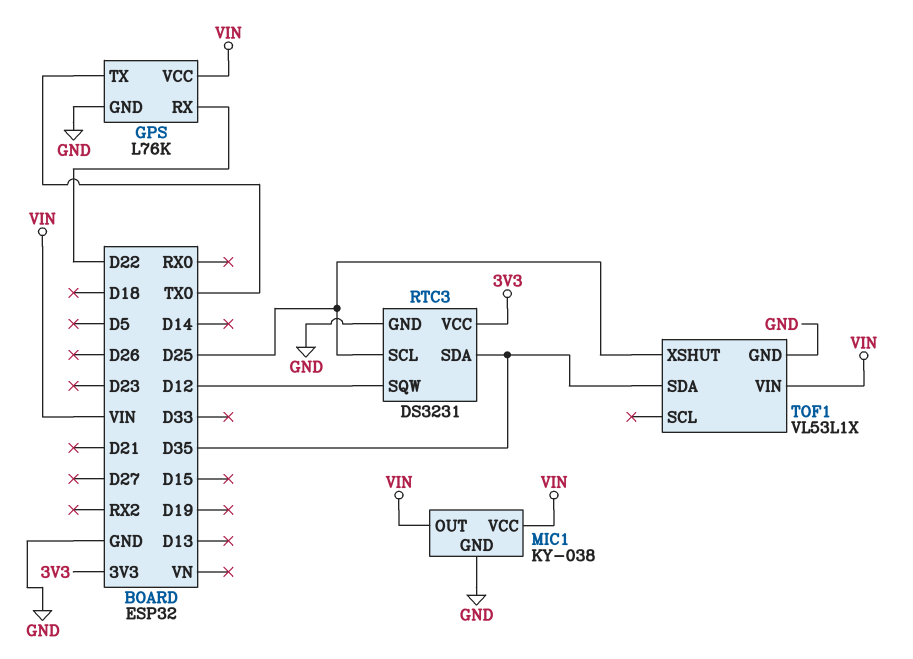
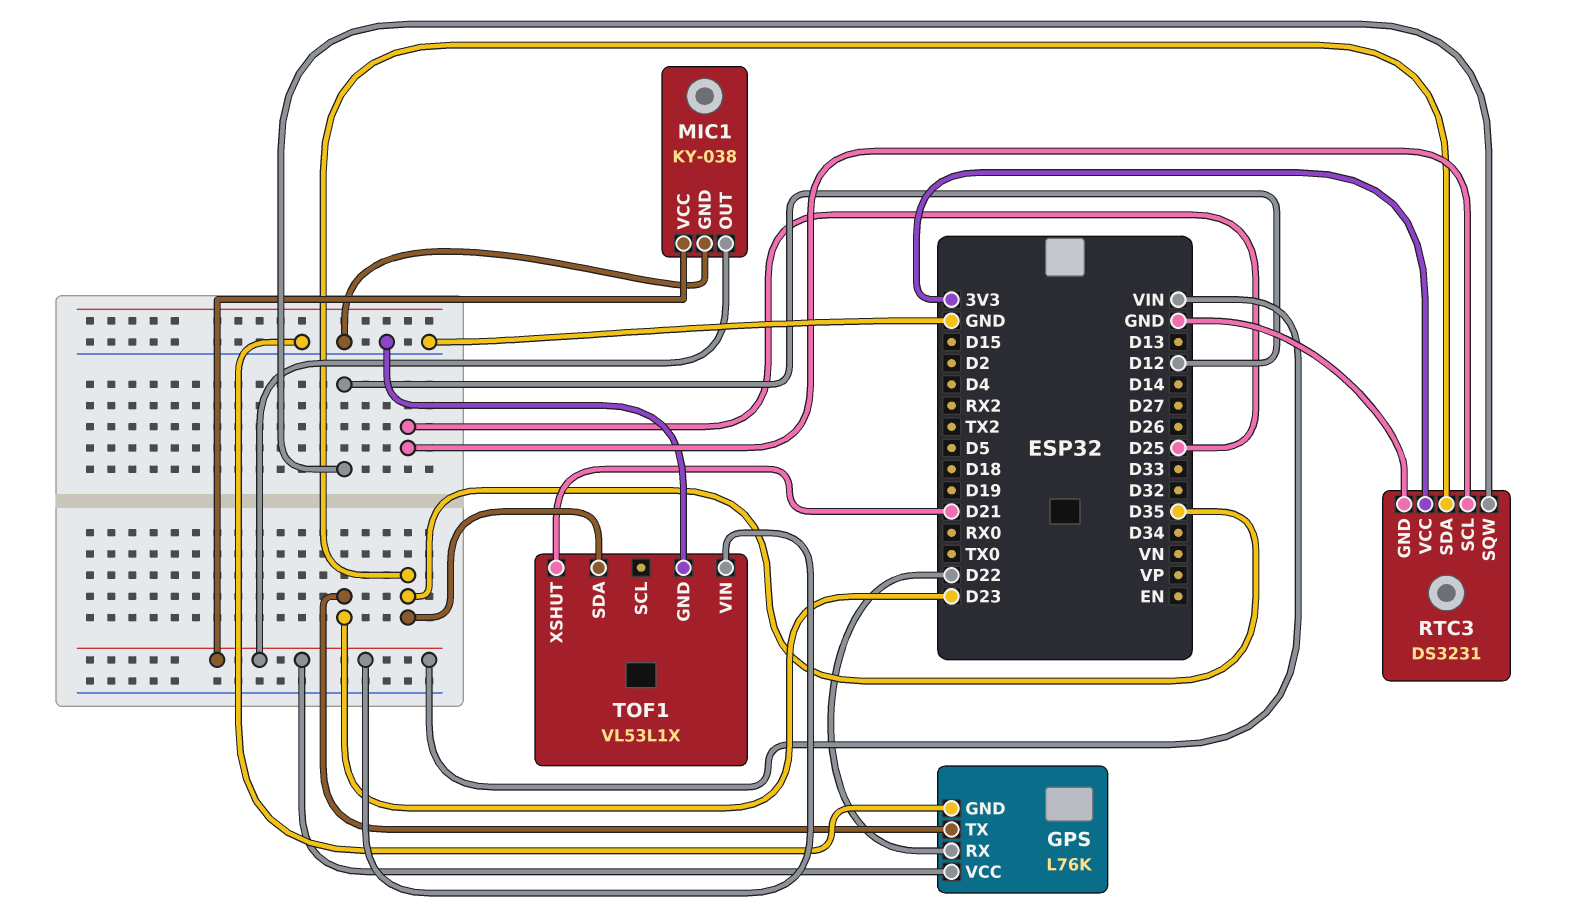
GPS pin TX: TX0 -> D23
TOF1 pin XSHUT: D25 -> D21

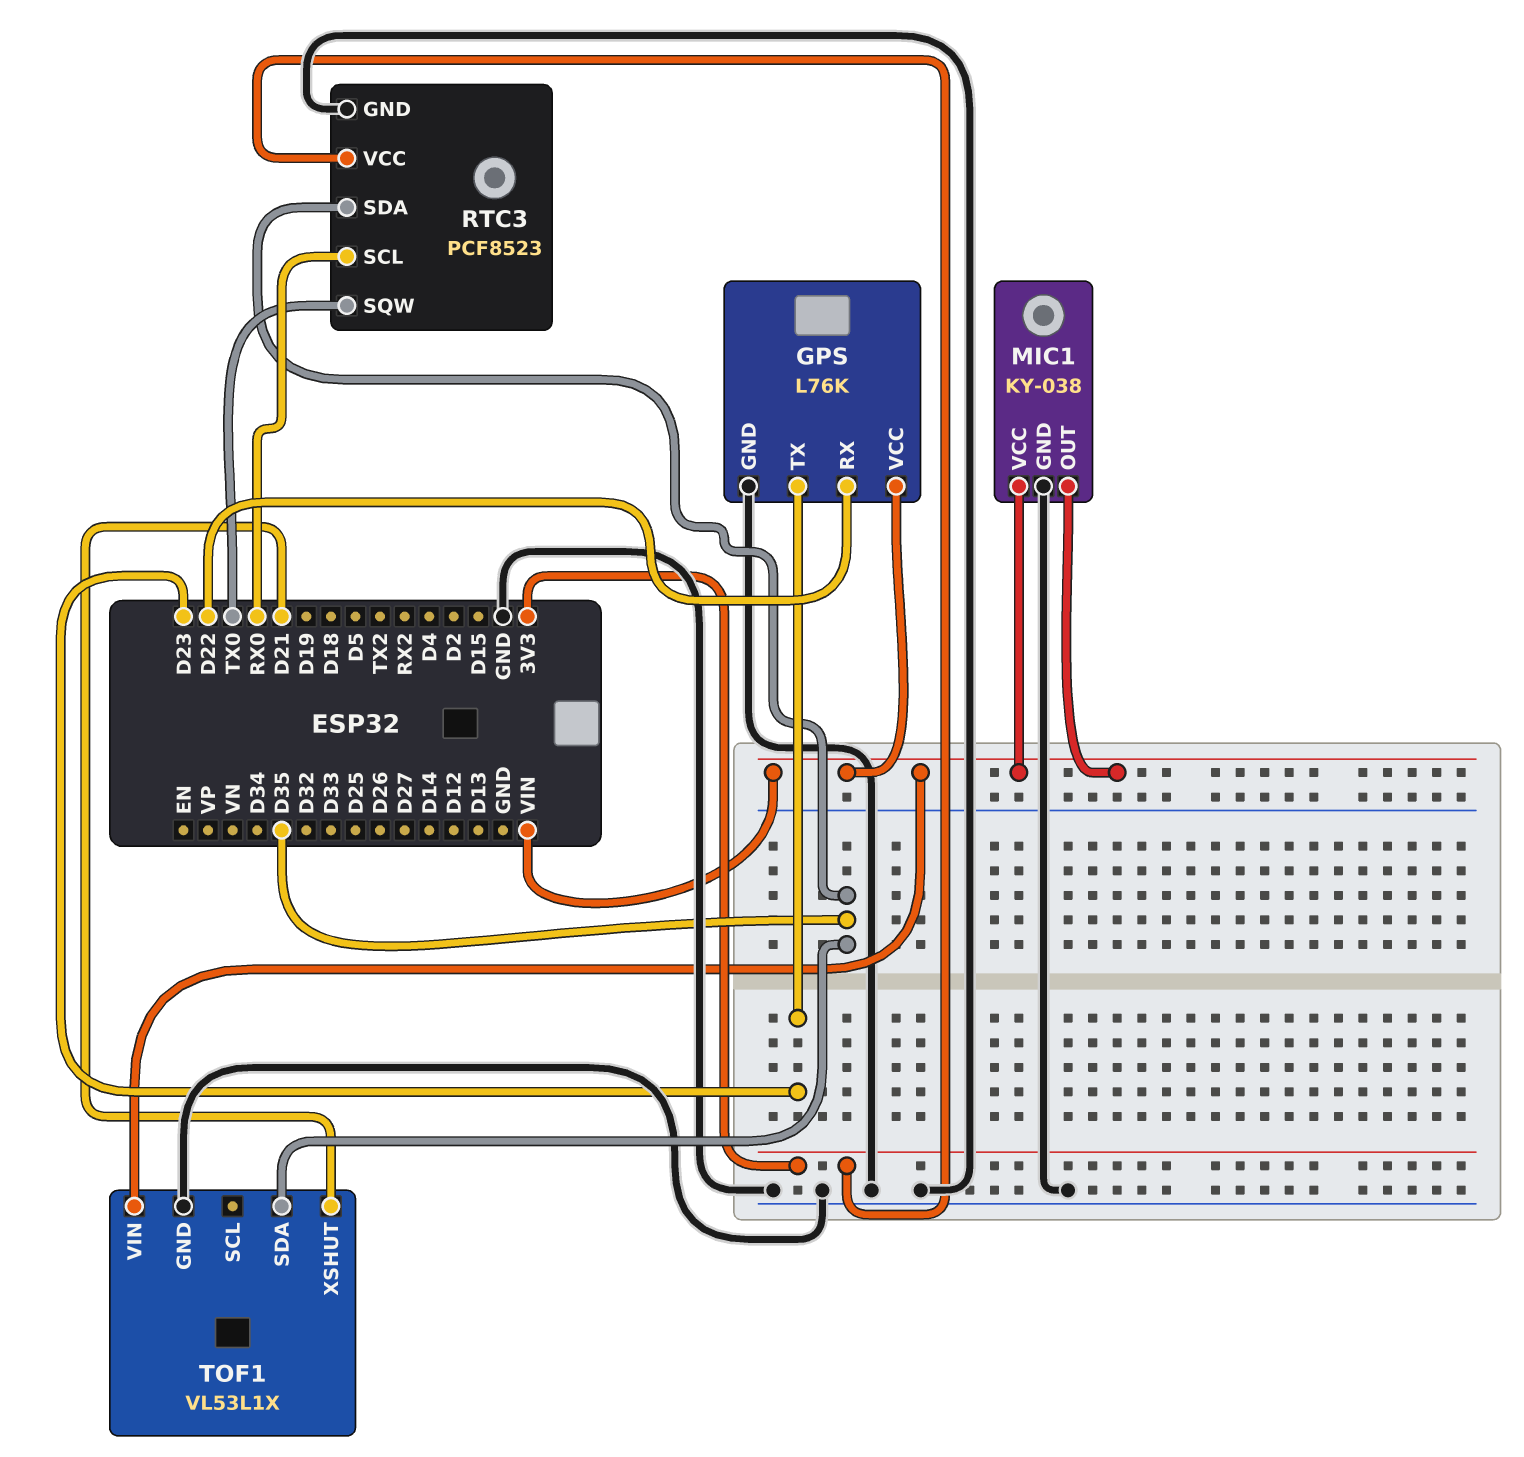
RTC3: DS3231 -> PCF8523
RTC3 pin SCL: D25 -> RX0
RTC3 pin SQW: D12 -> TX0

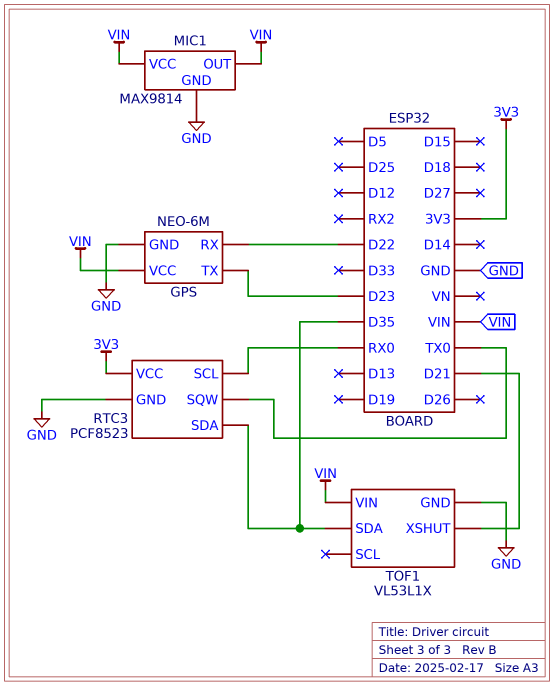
GPS: L76K -> NEO-6M
MIC1: KY-038 -> MAX9814

